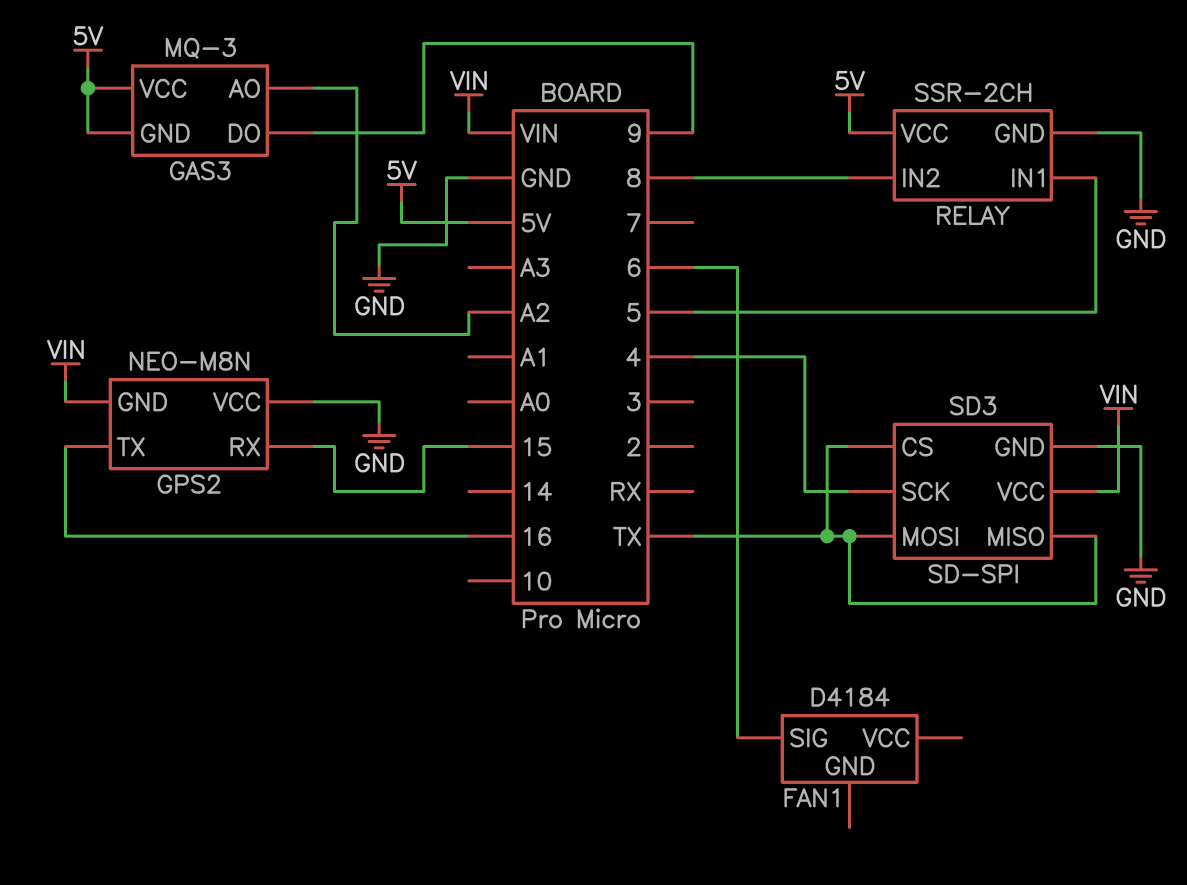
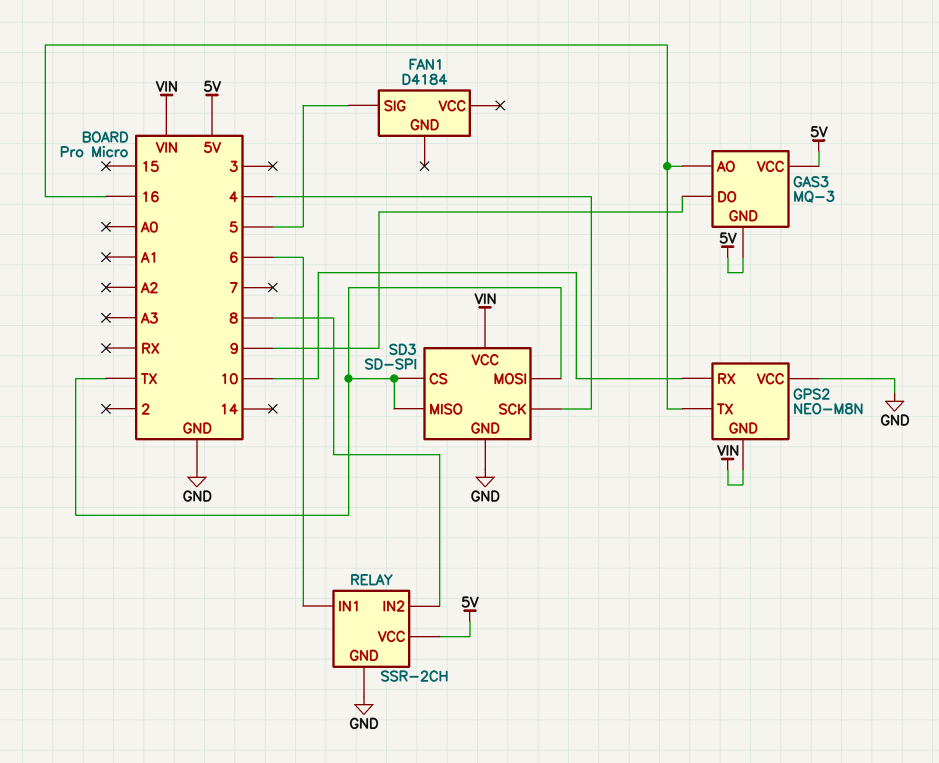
FAN1 pin SIG: 6 -> 5
GAS3 pin AO: A2 -> 16
GPS2 pin RX: 15 -> 10
RELAY pin IN1: 5 -> 6

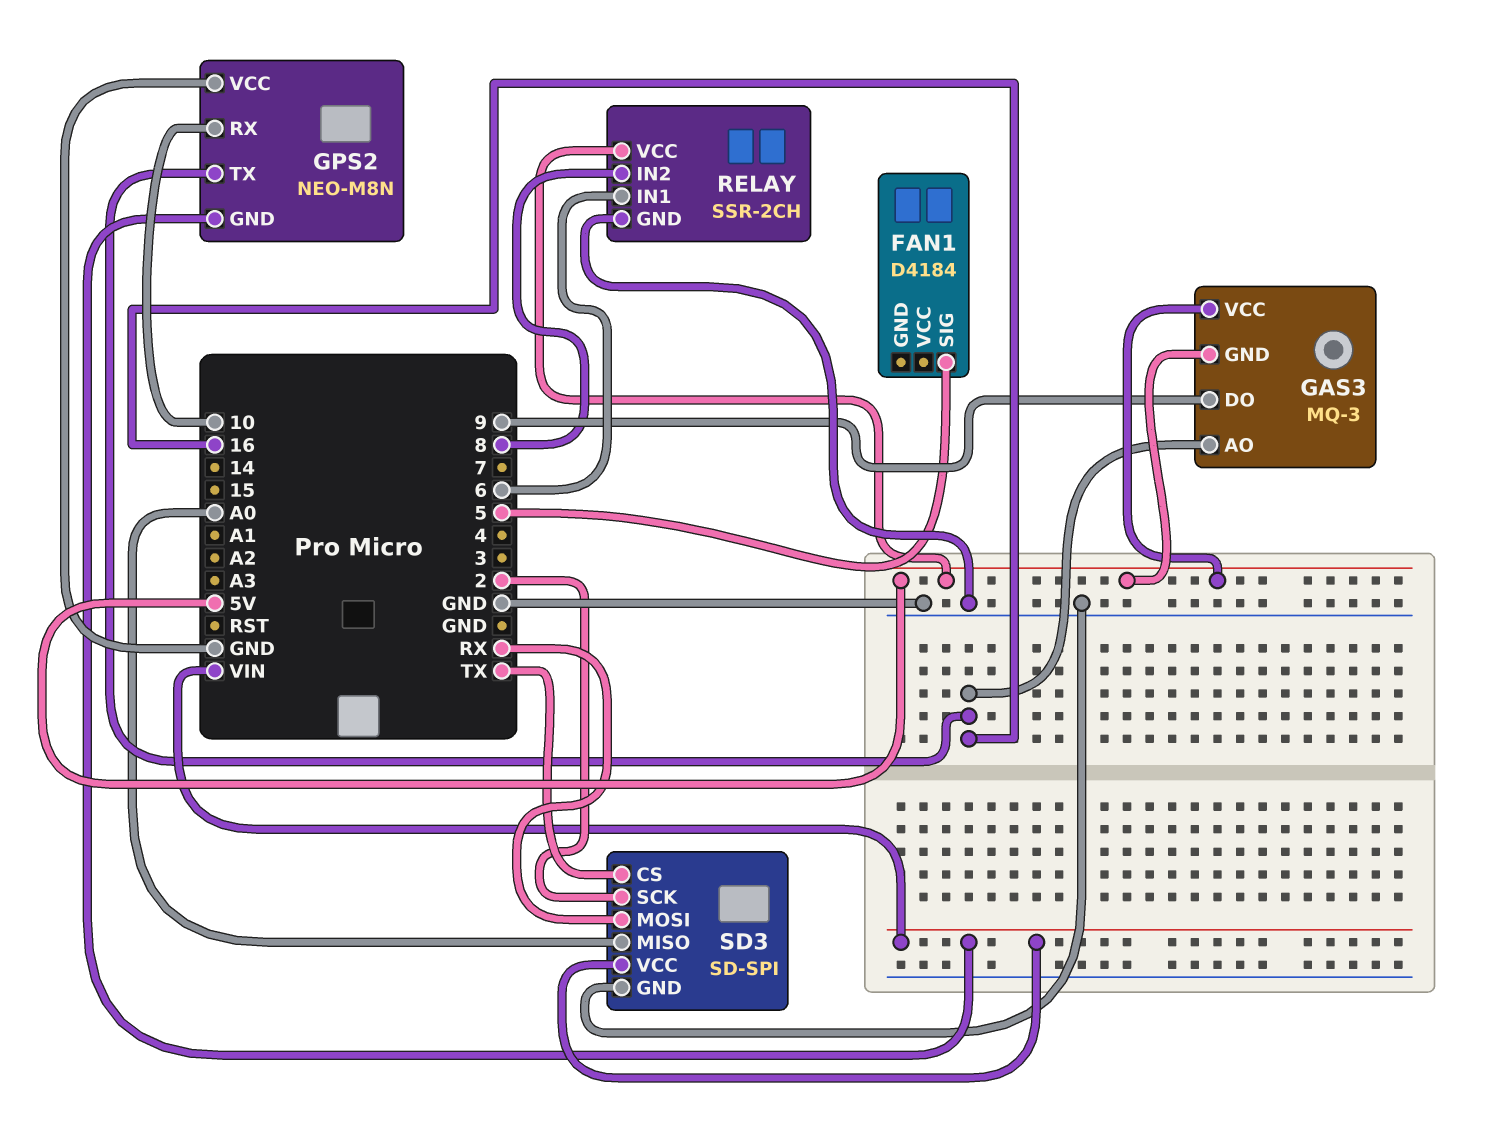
SD3 pin MISO: TX -> A0
SD3 pin MOSI: TX -> RX
SD3 pin SCK: 4 -> 2

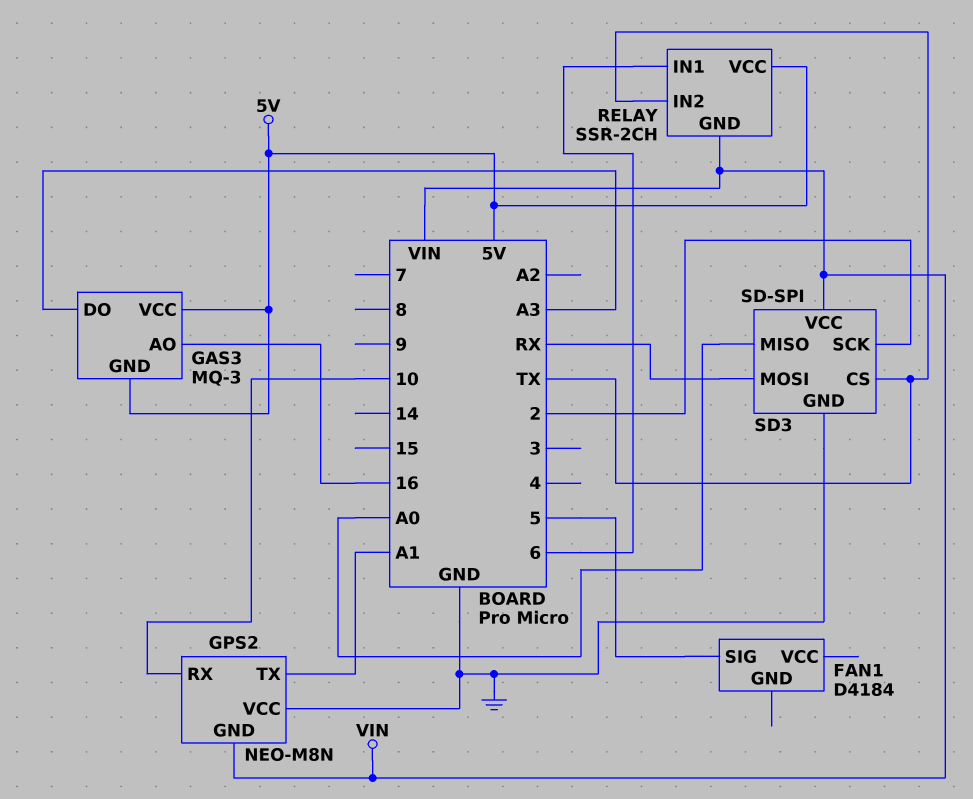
GAS3 pin DO: 9 -> A3
GPS2 pin TX: 16 -> A1
RELAY pin GND: GND -> VIN
RELAY pin IN2: 8 -> TX

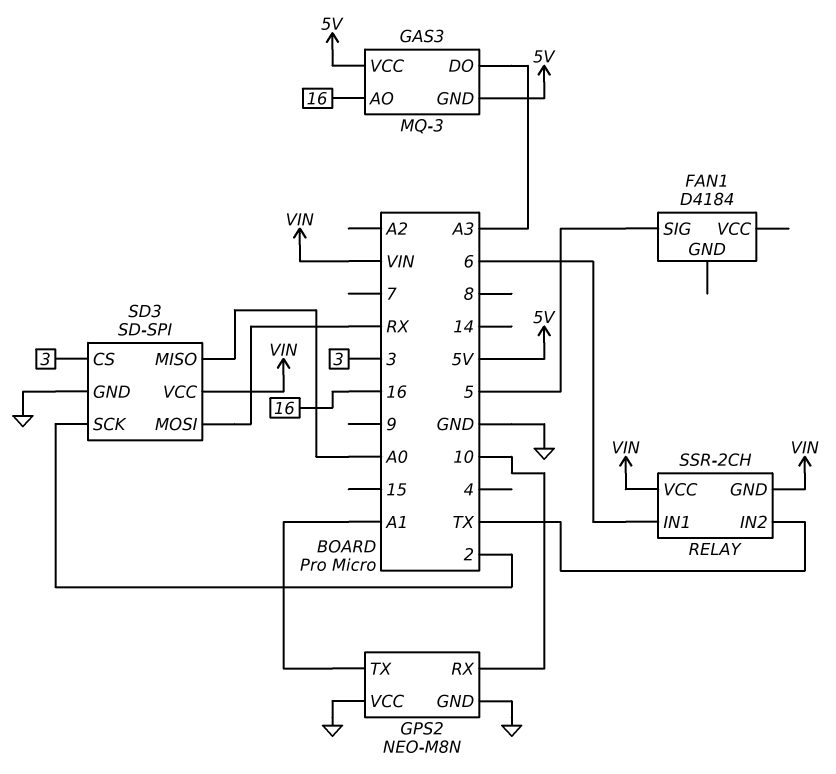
GPS2 pin GND: VIN -> GND
RELAY pin VCC: 5V -> VIN
SD3 pin CS: TX -> 3

